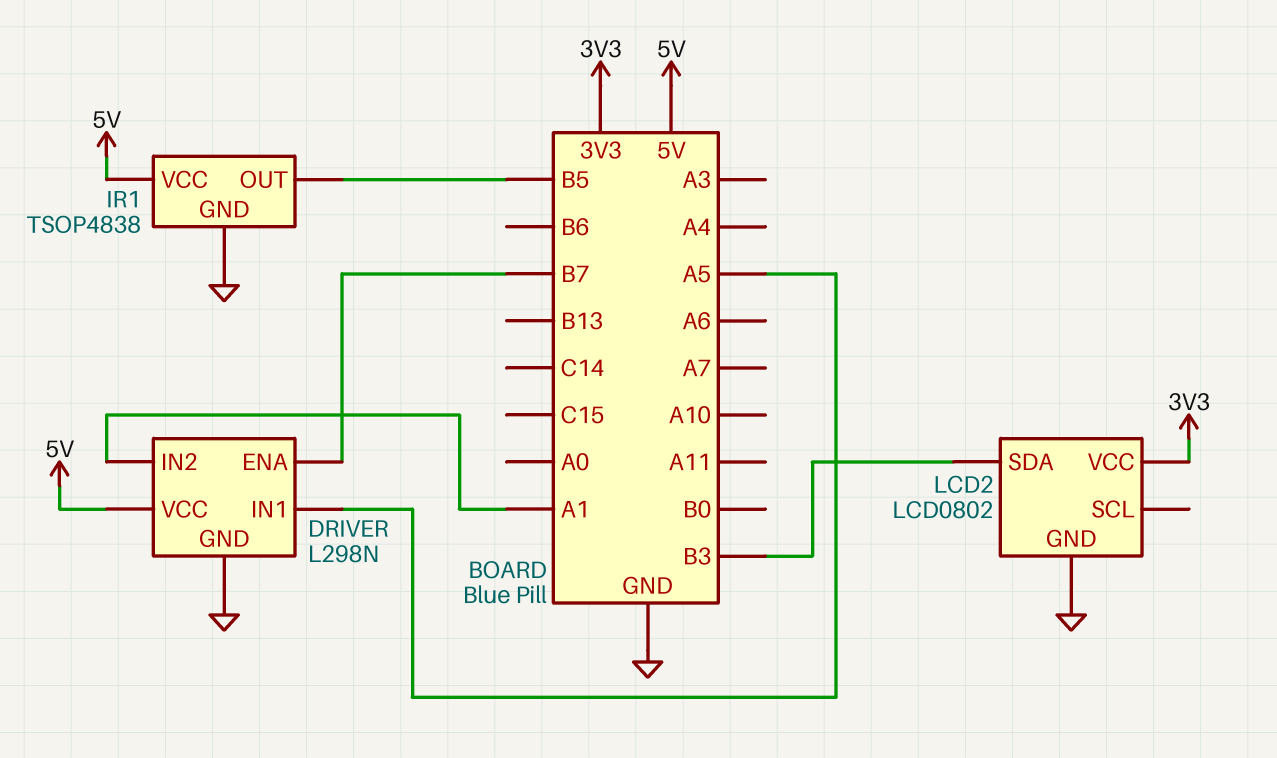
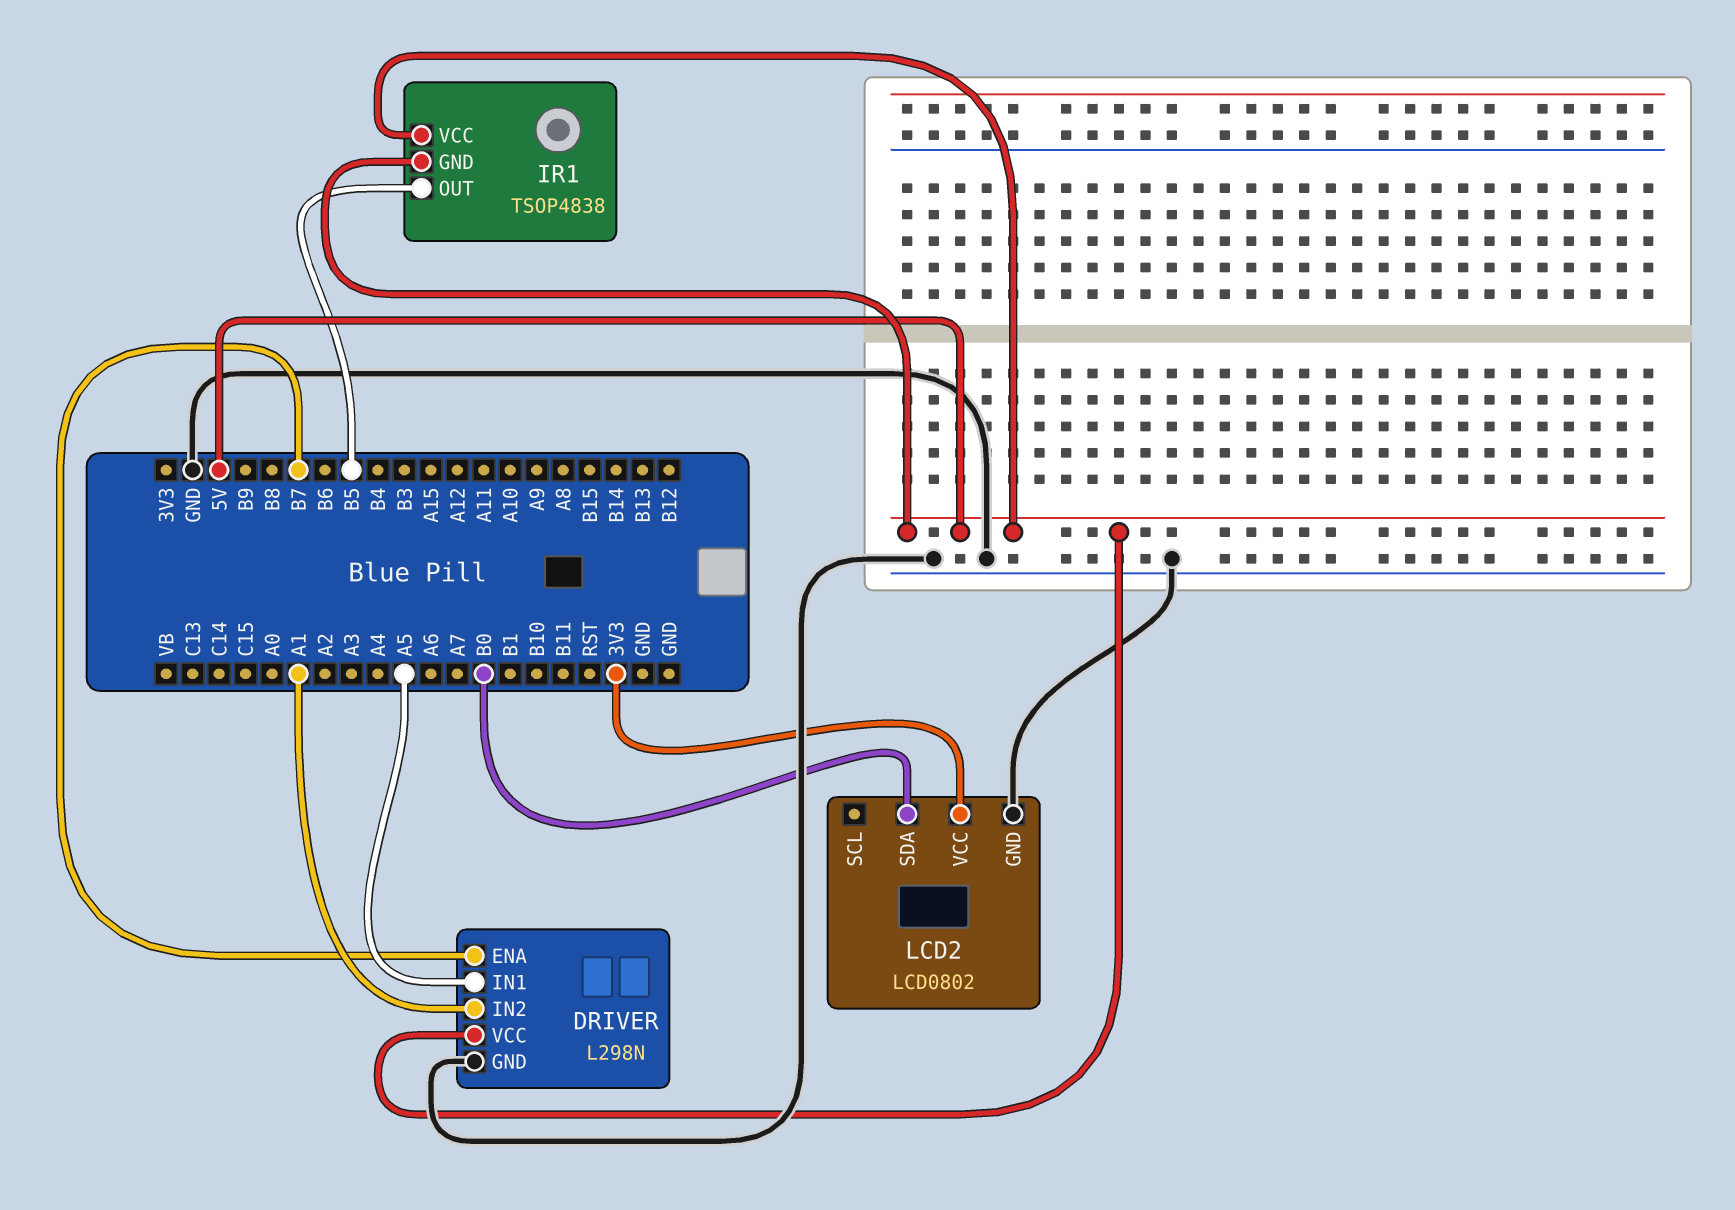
IR1 pin GND: GND -> 5V
LCD2 pin SDA: B3 -> B0

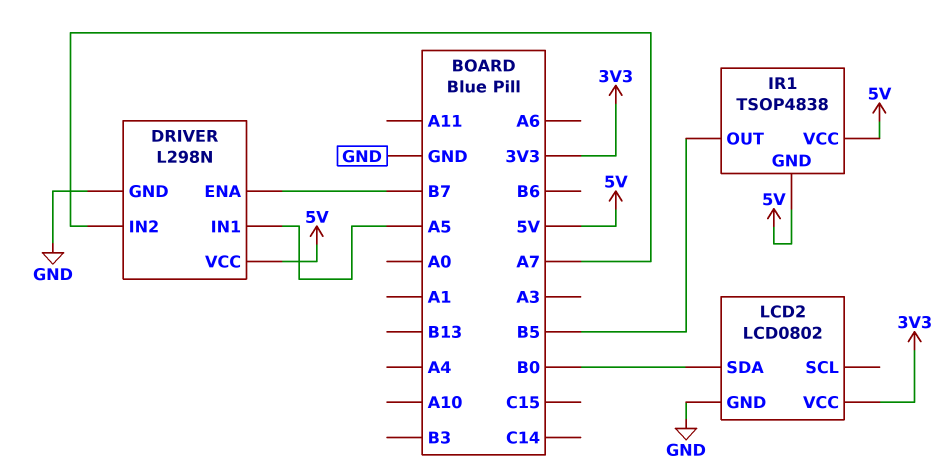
DRIVER pin IN2: A1 -> A7

